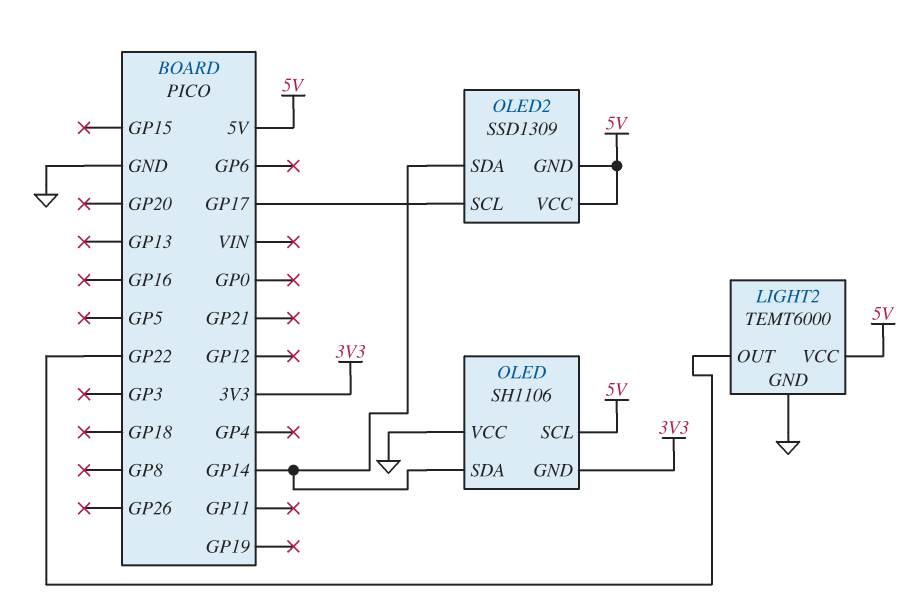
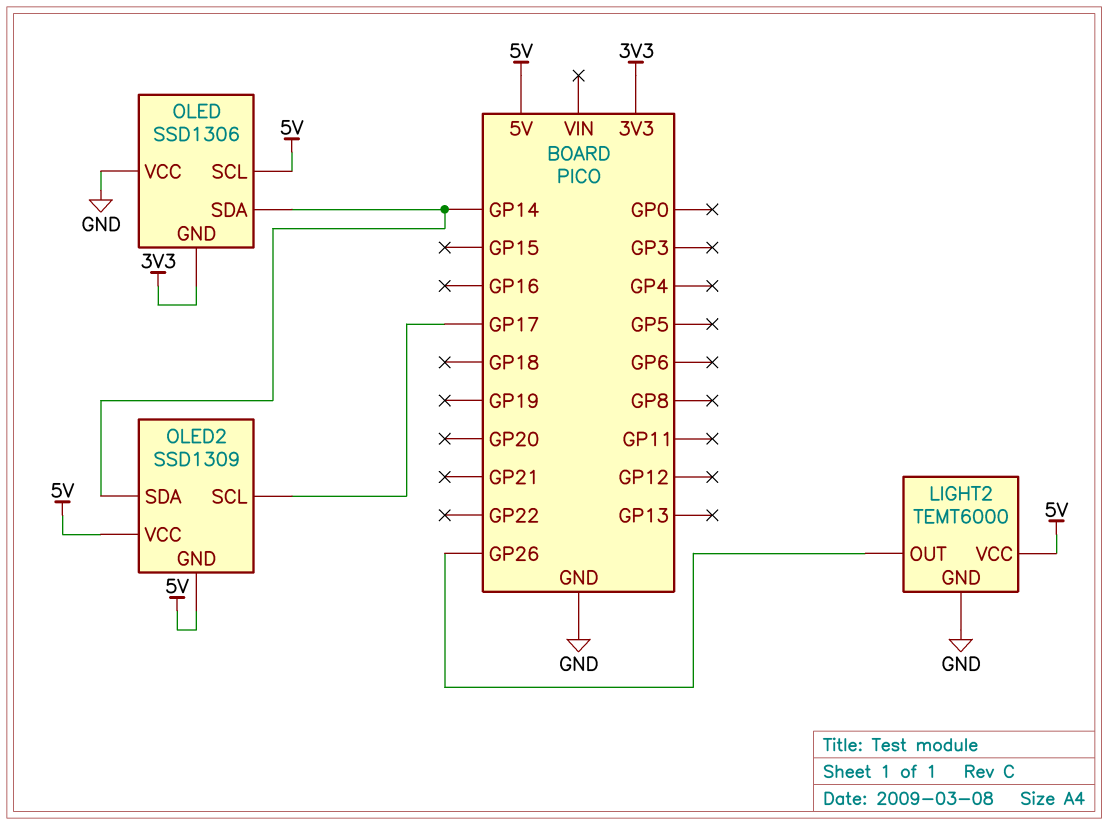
LIGHT2 pin OUT: GP22 -> GP26
OLED: SH1106 -> SSD1306

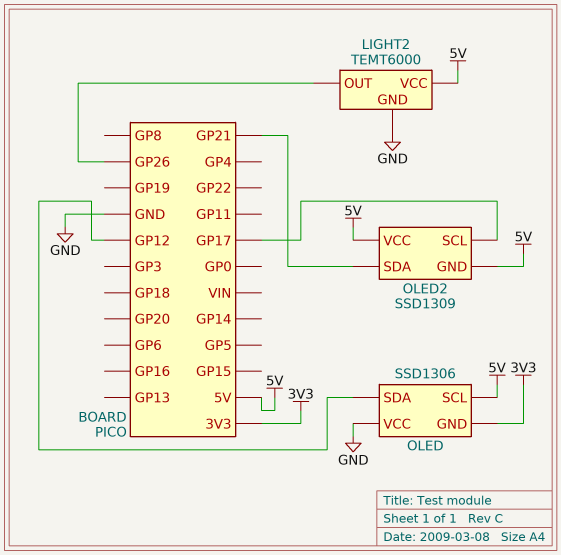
OLED pin SDA: GP14 -> GP12
OLED2 pin SDA: GP14 -> GP21

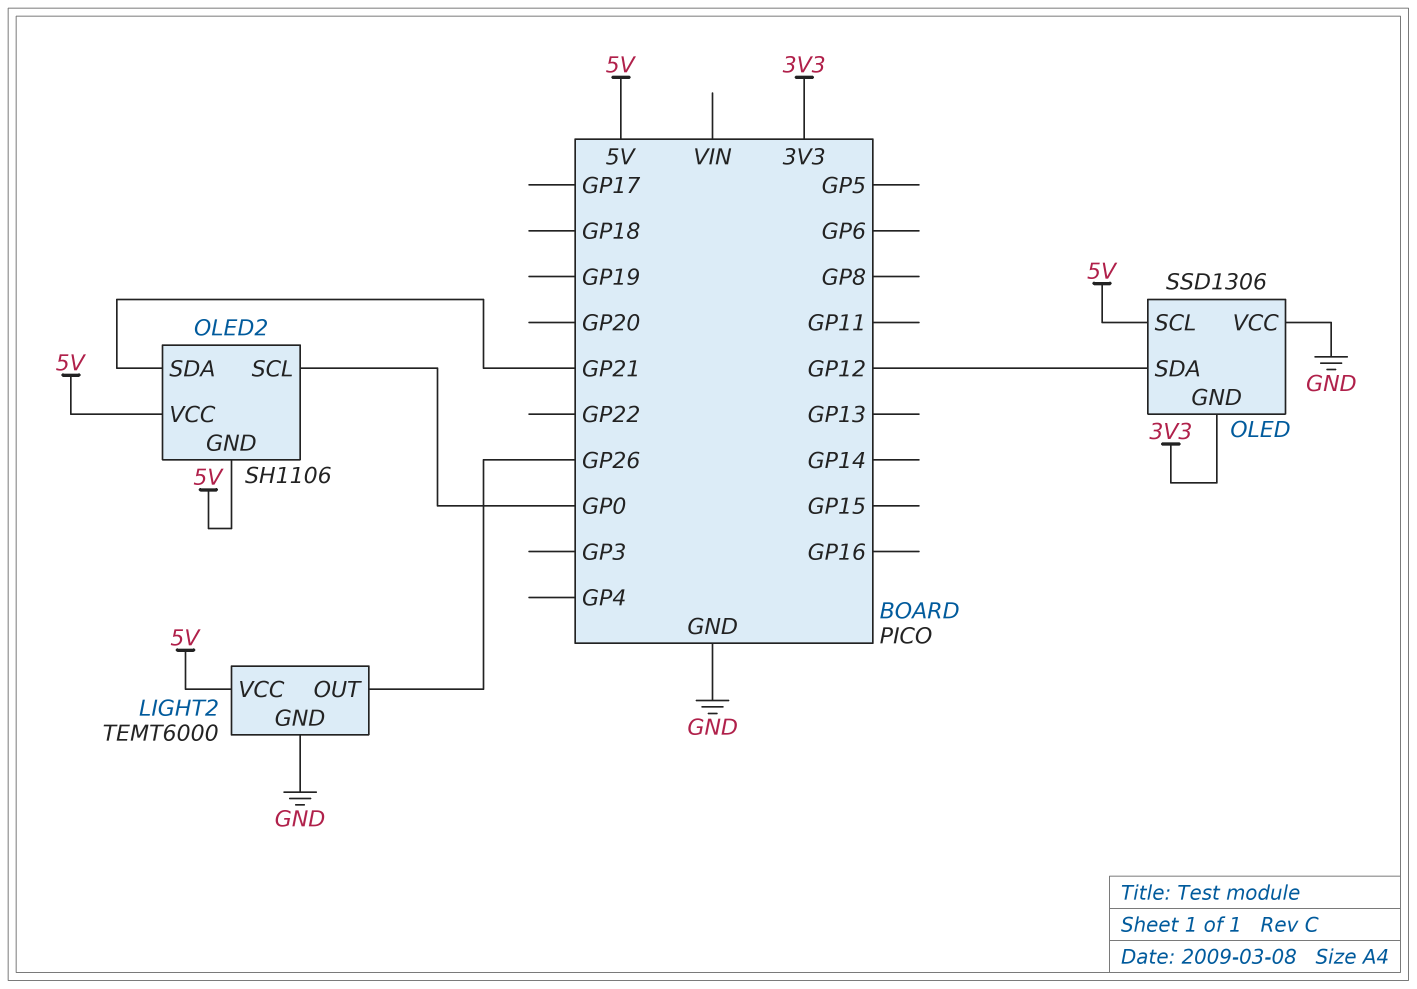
OLED2: SSD1309 -> SH1106
OLED2 pin SCL: GP17 -> GP0

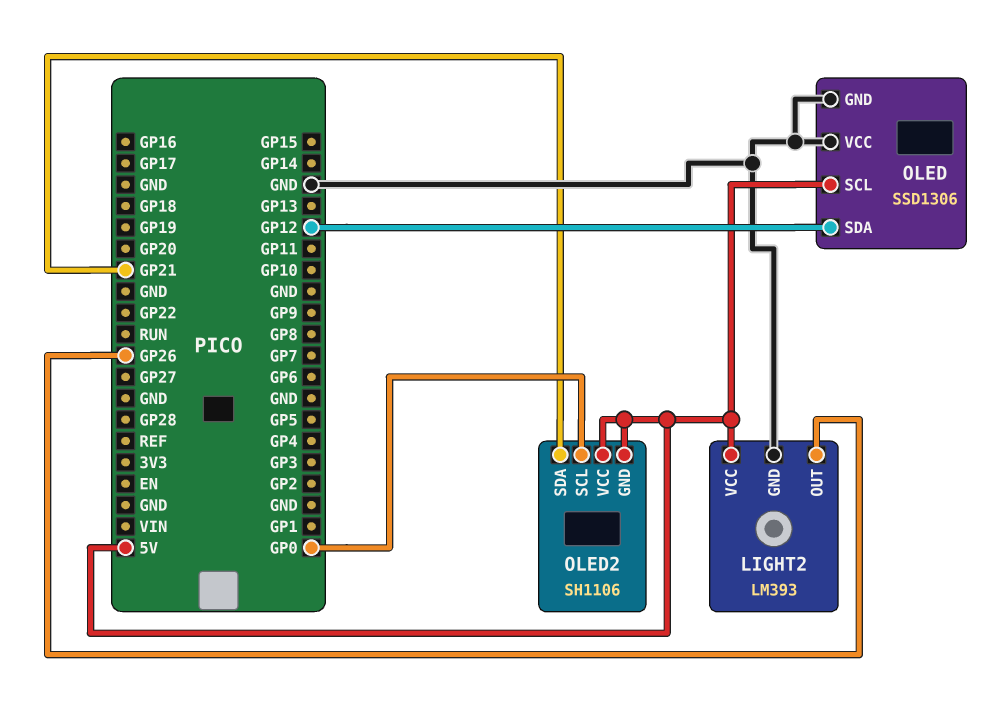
LIGHT2: TEMT6000 -> LM393
OLED pin GND: 3V3 -> GND

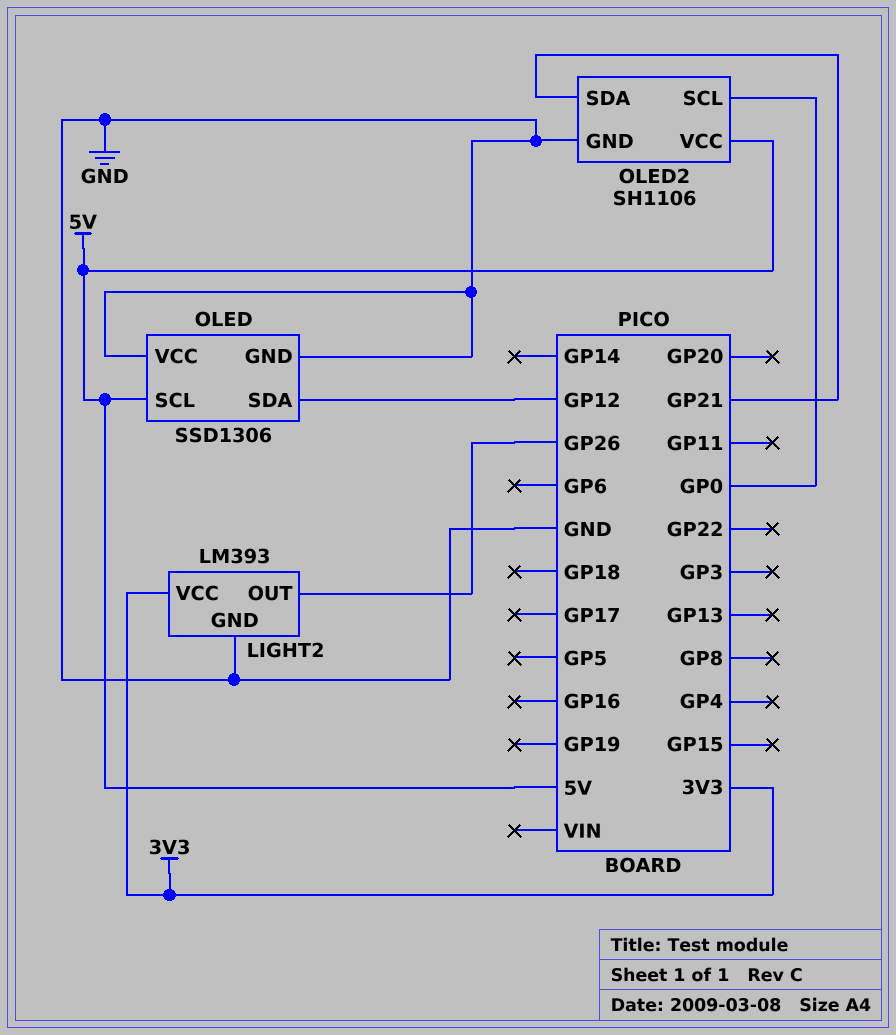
LIGHT2 pin VCC: 5V -> 3V3
OLED2 pin GND: 5V -> GND

